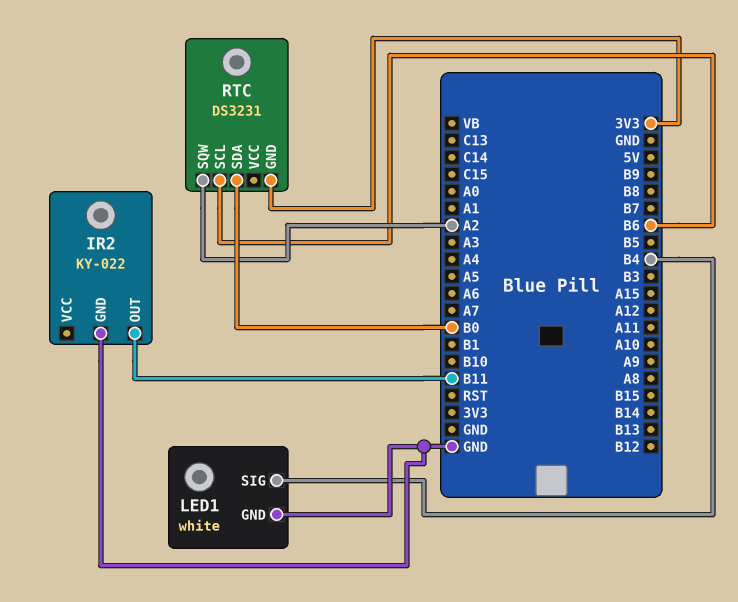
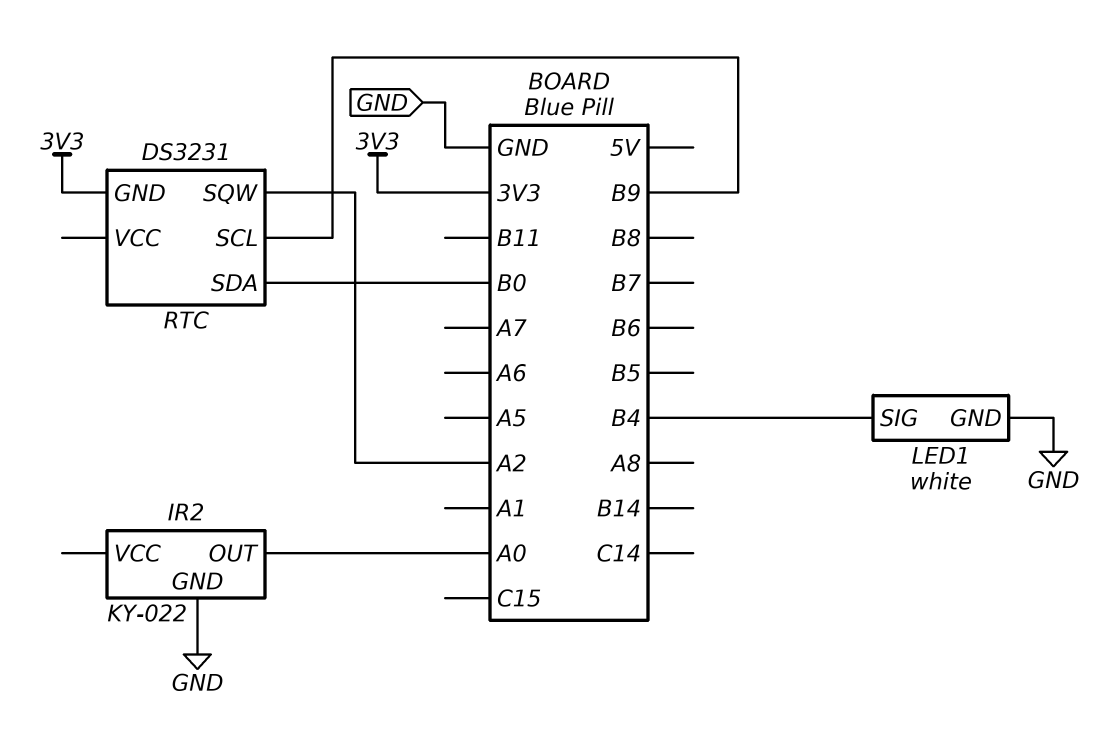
IR2 pin OUT: B11 -> A0
RTC pin SCL: B6 -> B9

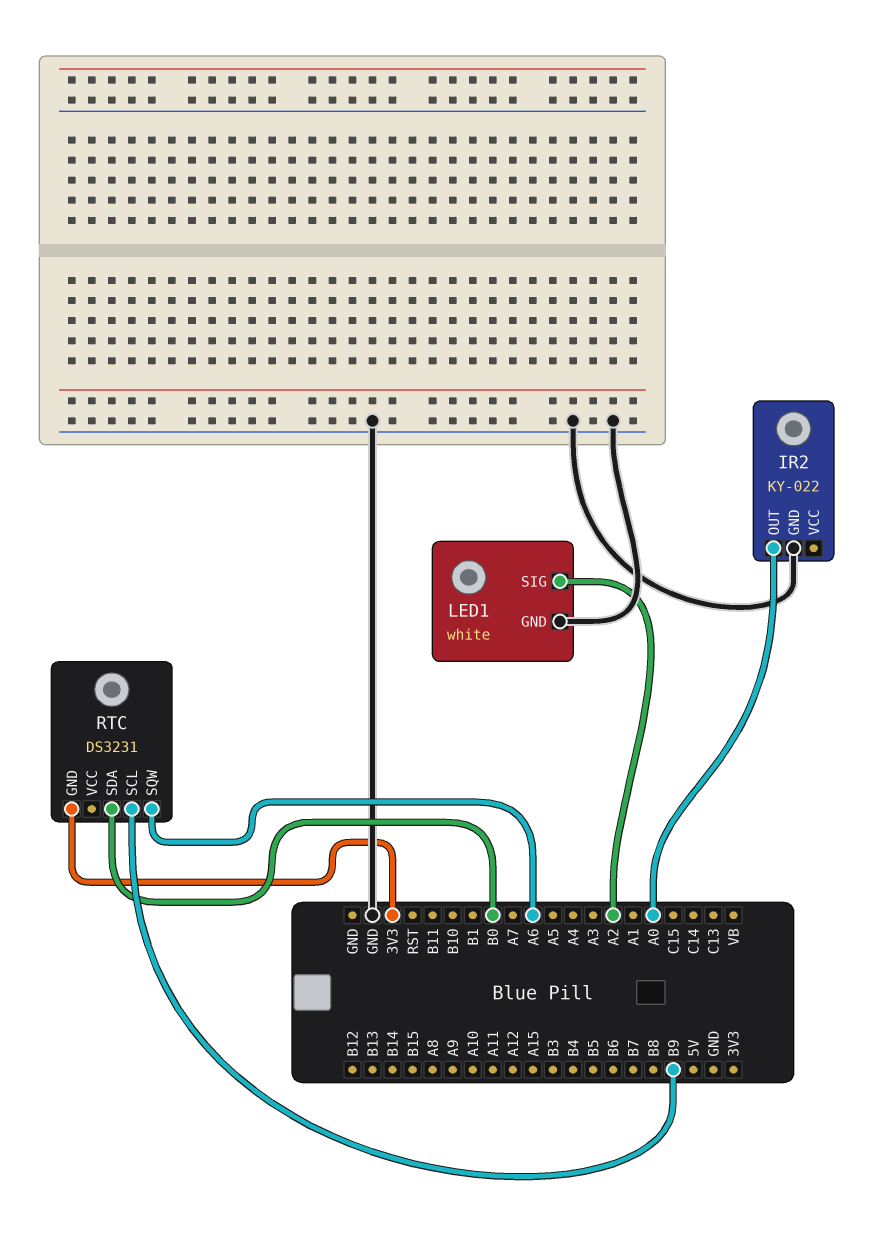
LED1 pin SIG: B4 -> A2
RTC pin SQW: A2 -> A6

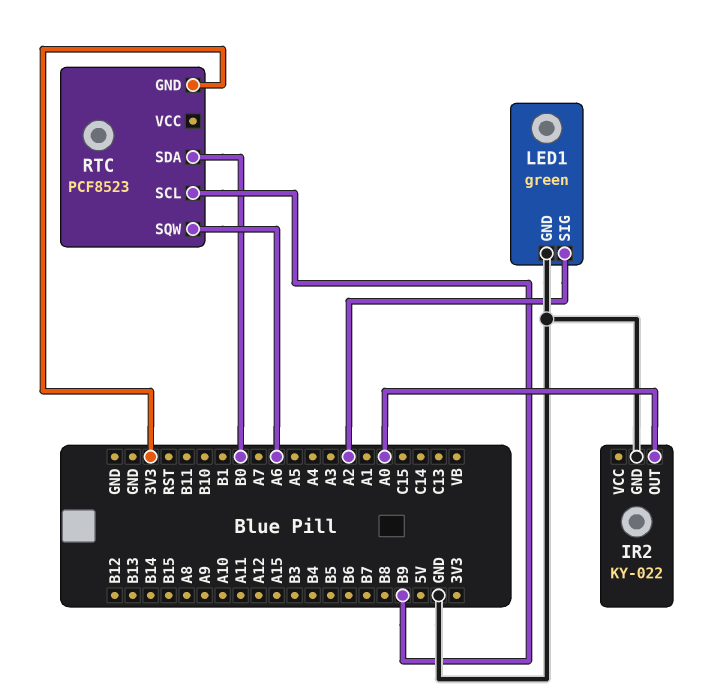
LED1: white -> green
RTC: DS3231 -> PCF8523

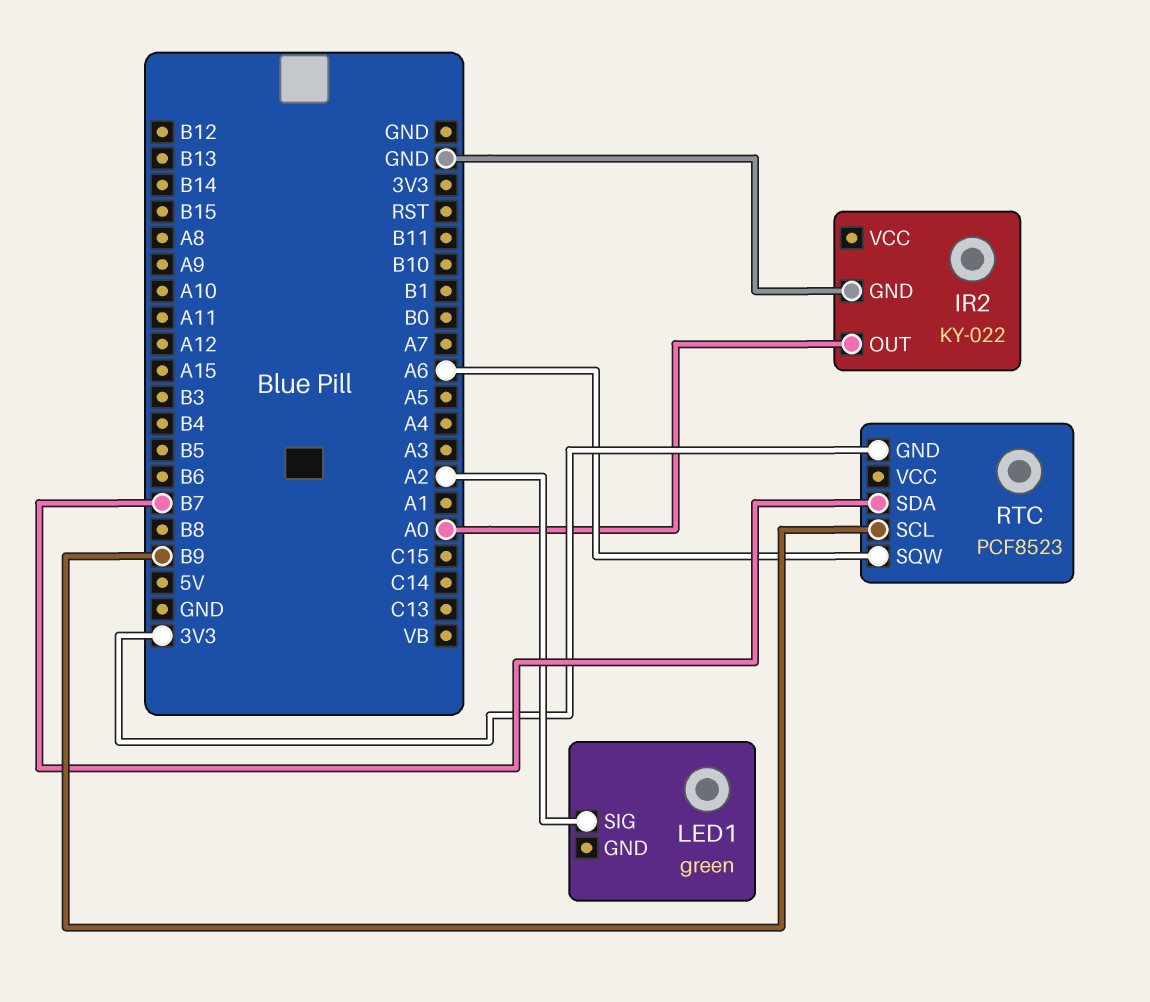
LED1 pin GND: GND -> none
RTC pin SDA: B0 -> B7

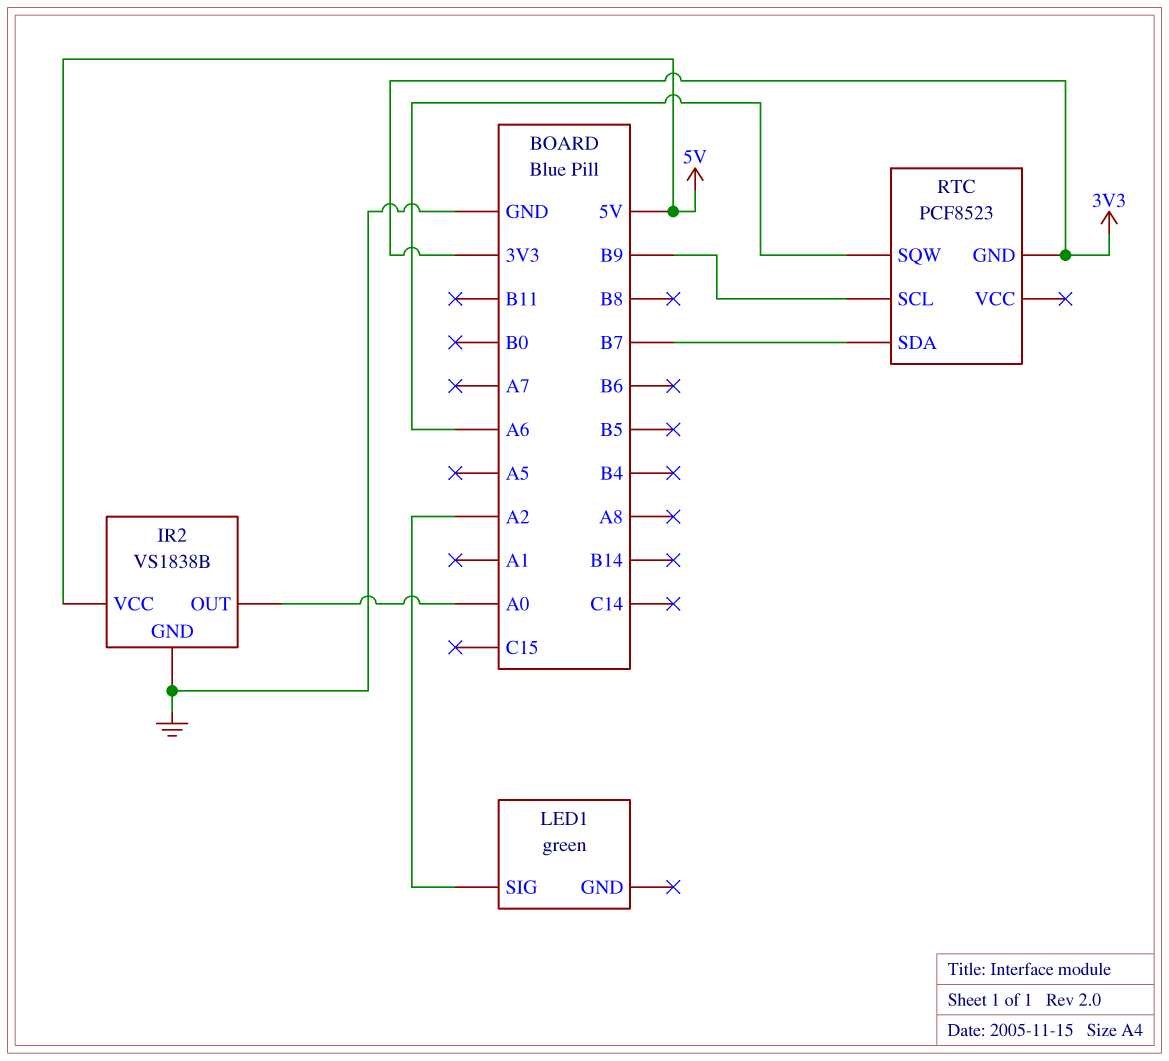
IR2: KY-022 -> VS1838B
IR2 pin VCC: none -> 5V

